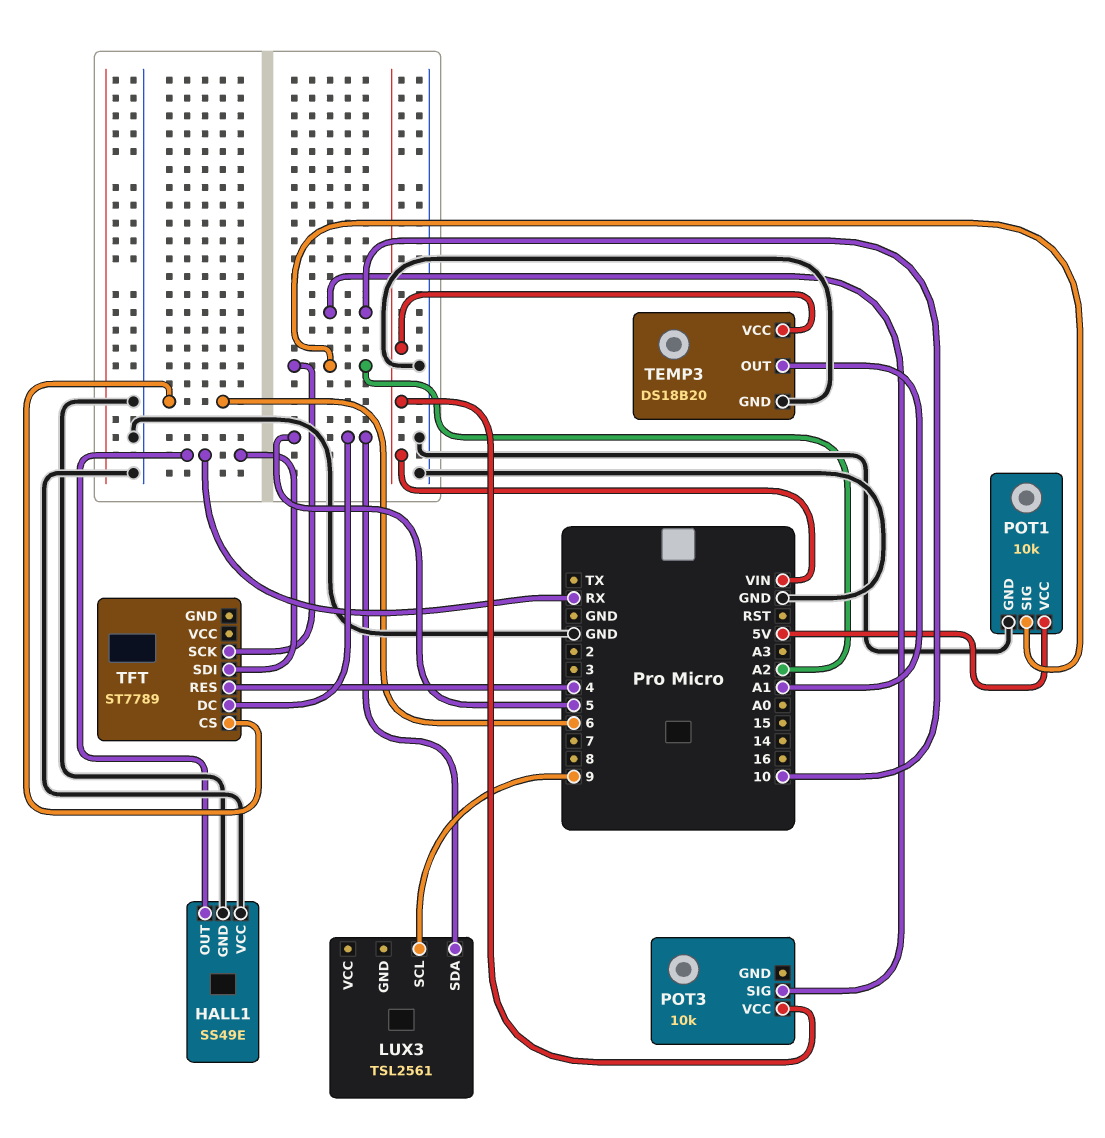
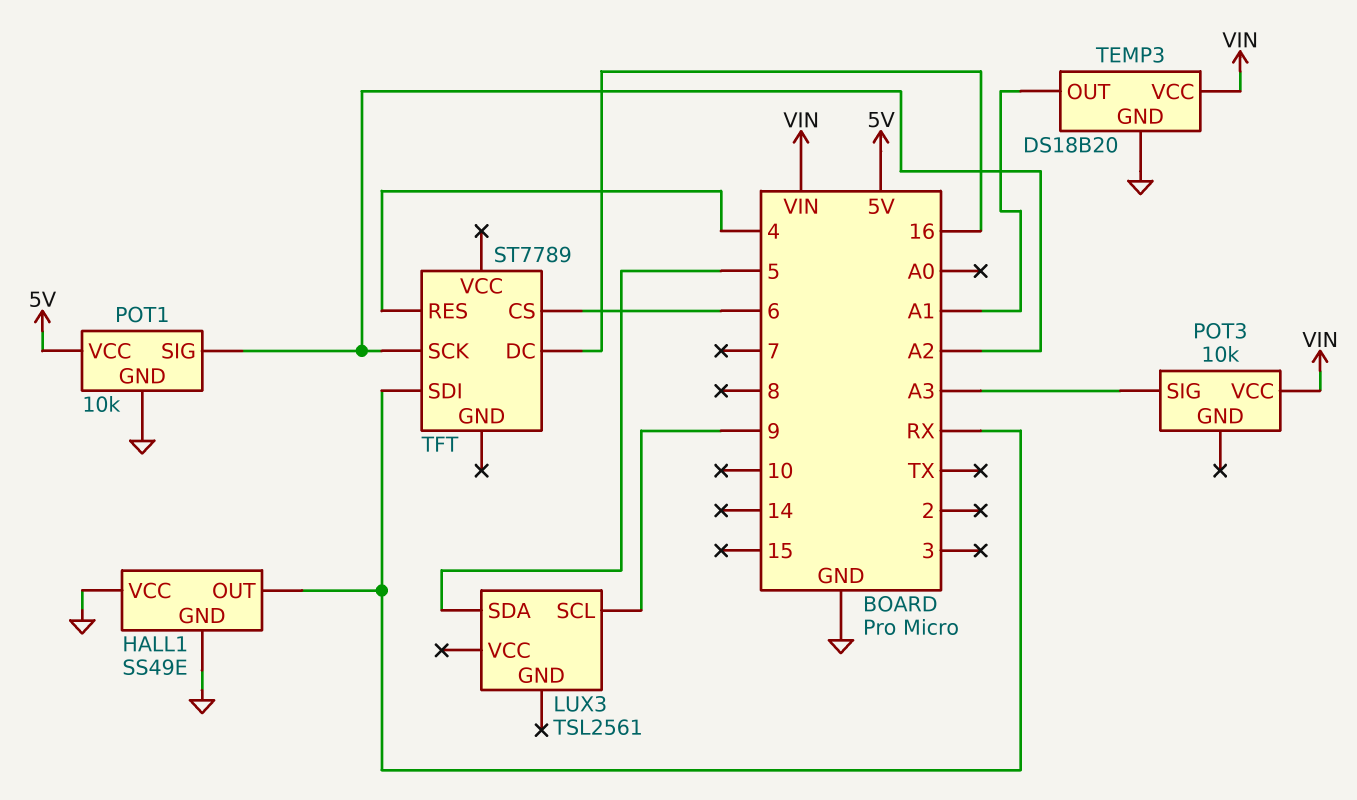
POT3 pin SIG: 10 -> A3
TFT pin DC: 5 -> 16

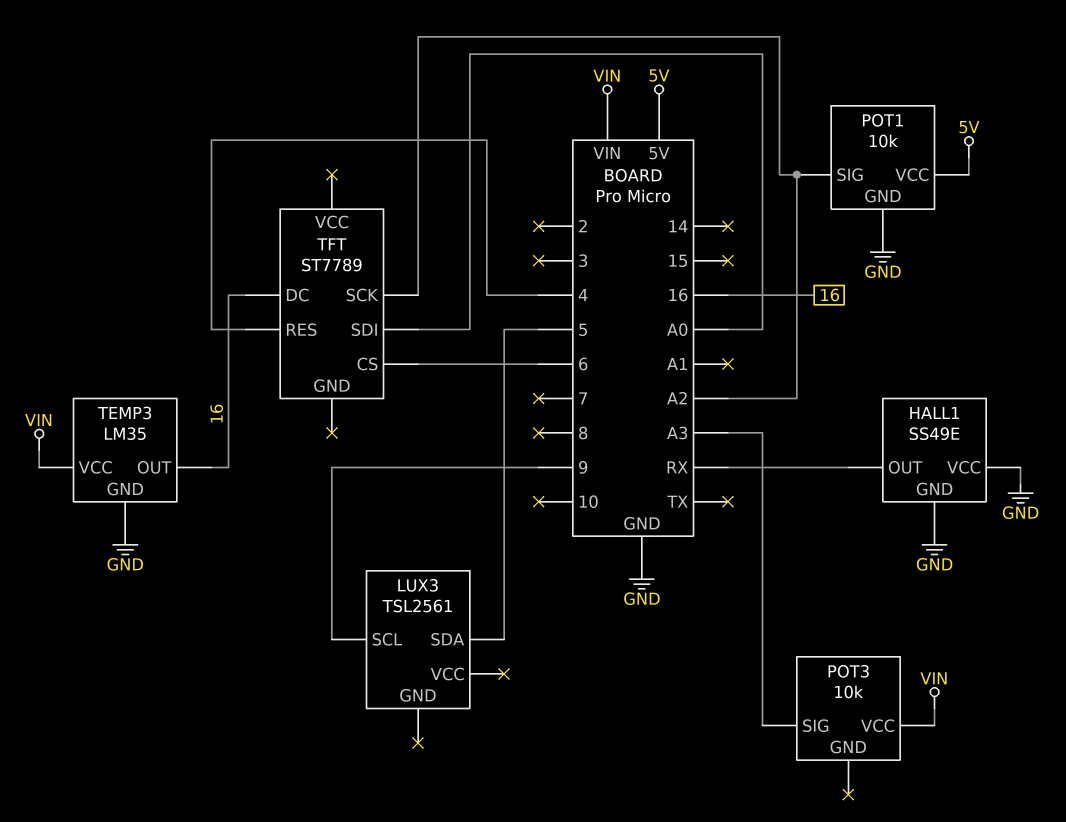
TEMP3: DS18B20 -> LM35
TEMP3 pin OUT: A1 -> 16
TFT pin SDI: RX -> A0

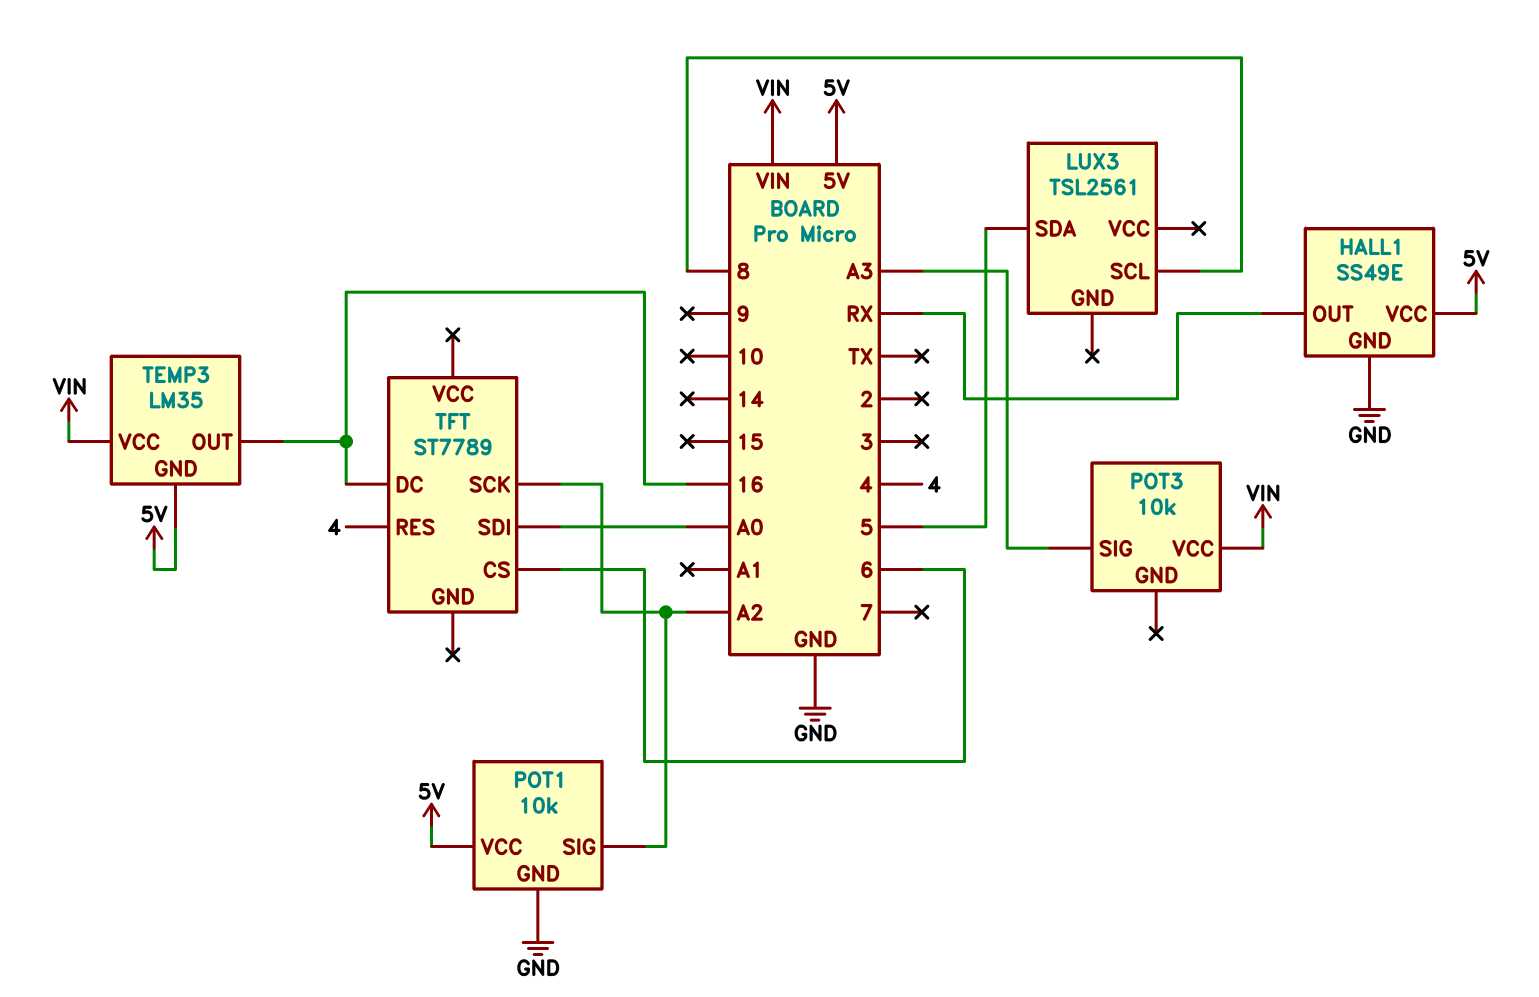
HALL1 pin VCC: GND -> 5V
LUX3 pin SCL: 9 -> 8
TEMP3 pin GND: GND -> 5V

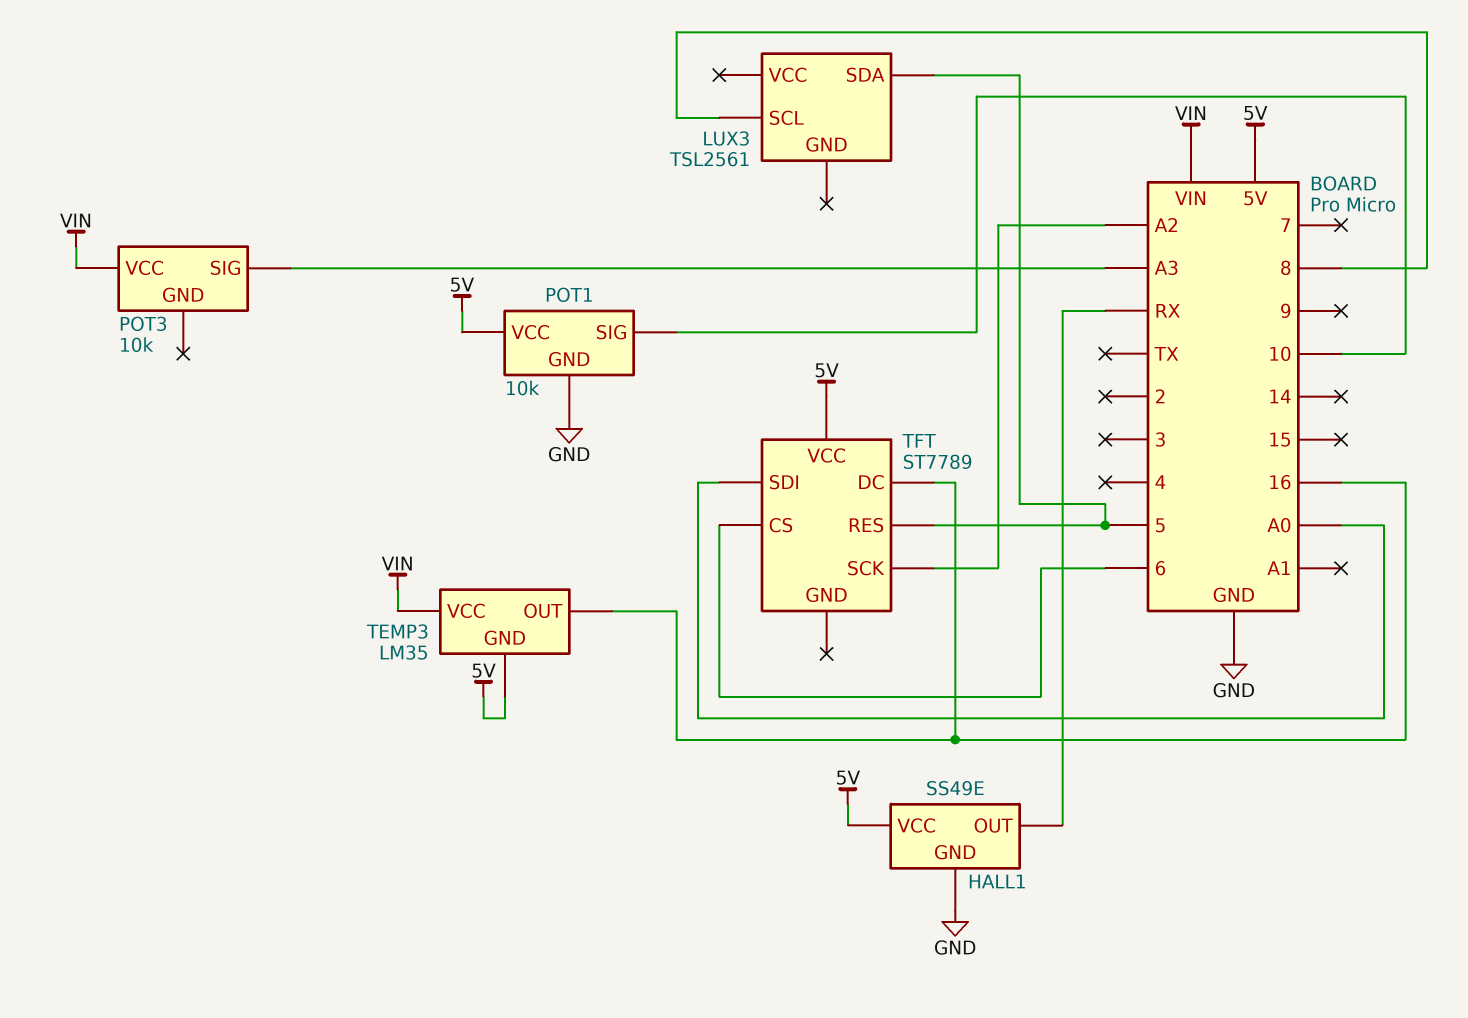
POT1 pin SIG: A2 -> 10
TFT pin RES: 4 -> 5
TFT pin VCC: none -> 5V

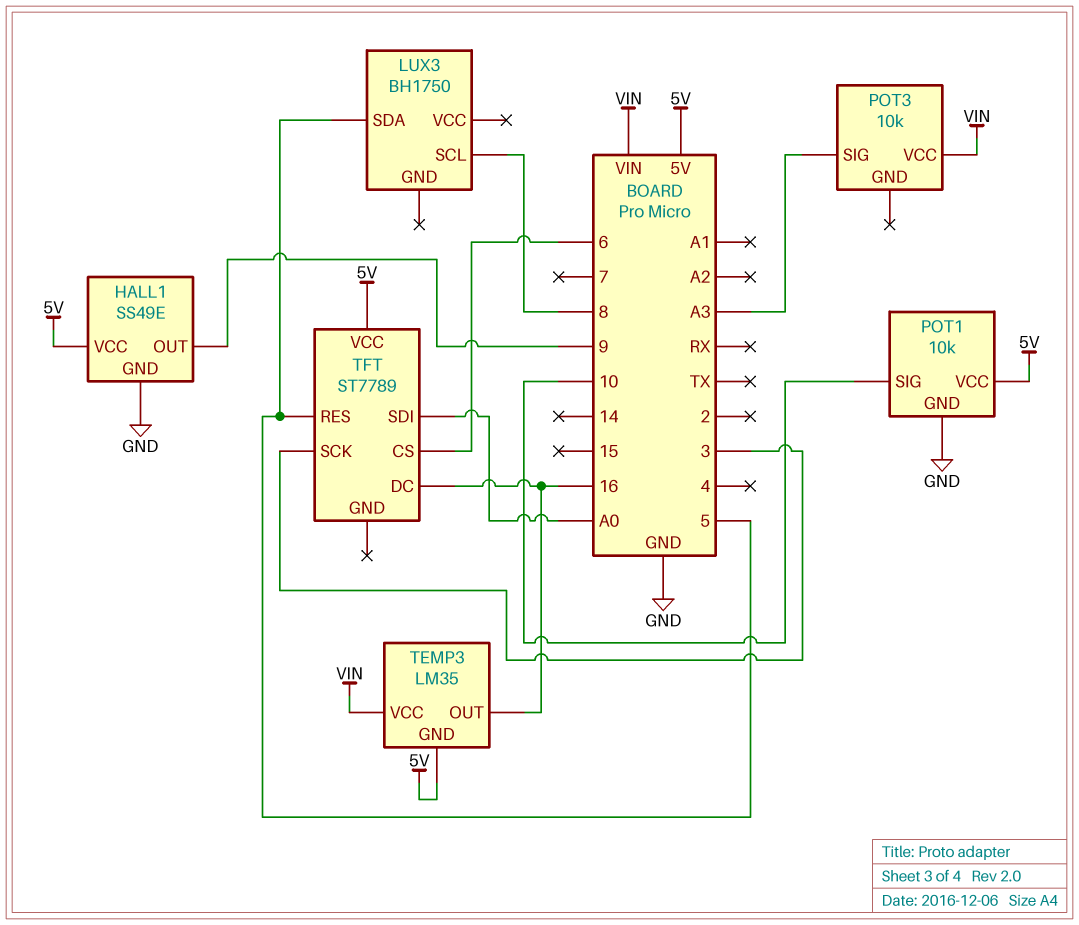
HALL1 pin OUT: RX -> 9
LUX3: TSL2561 -> BH1750
TFT pin SCK: A2 -> 3

